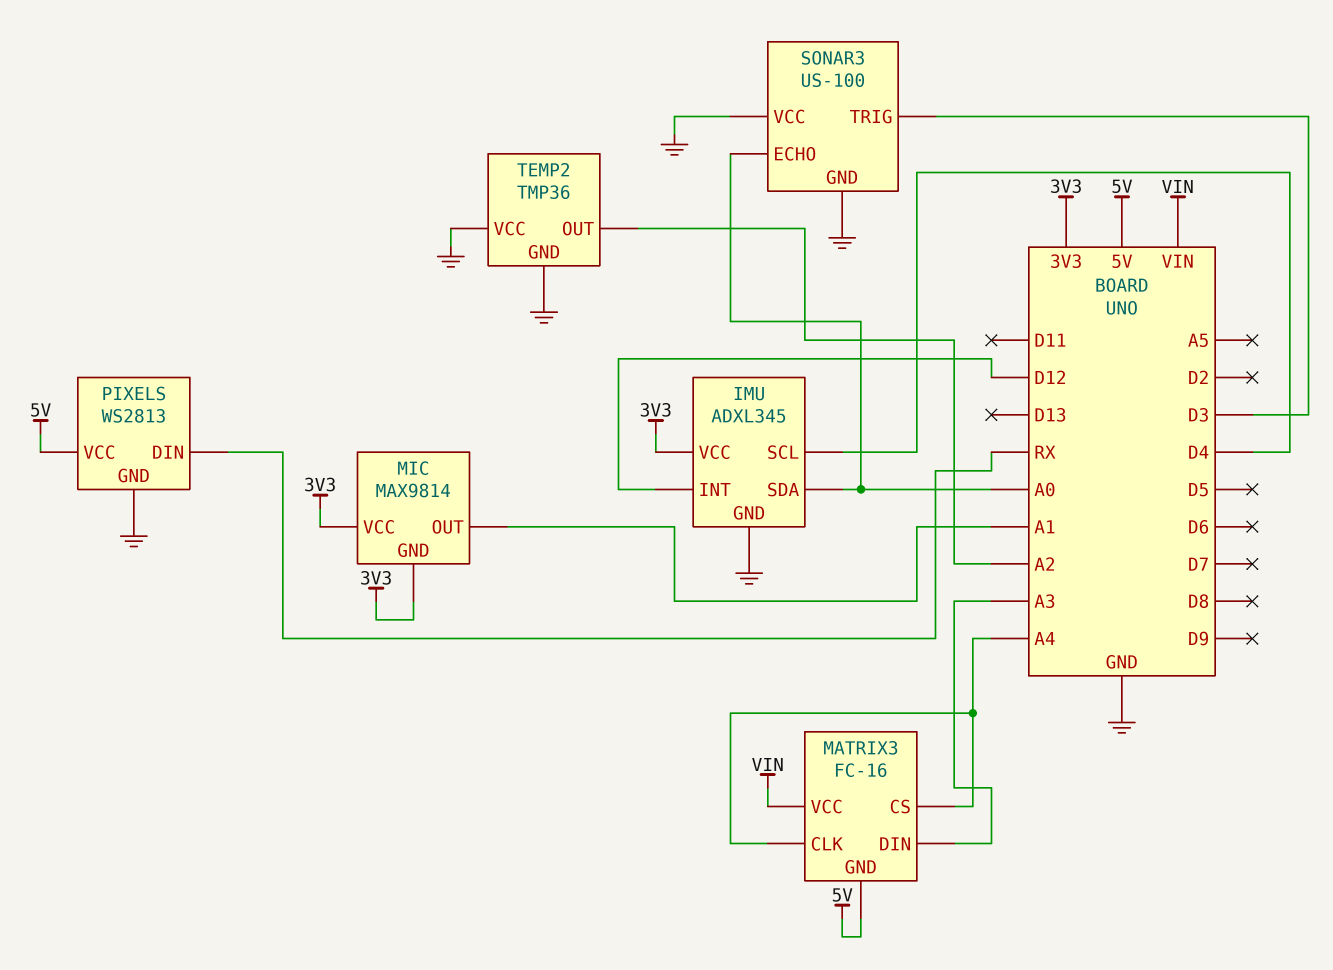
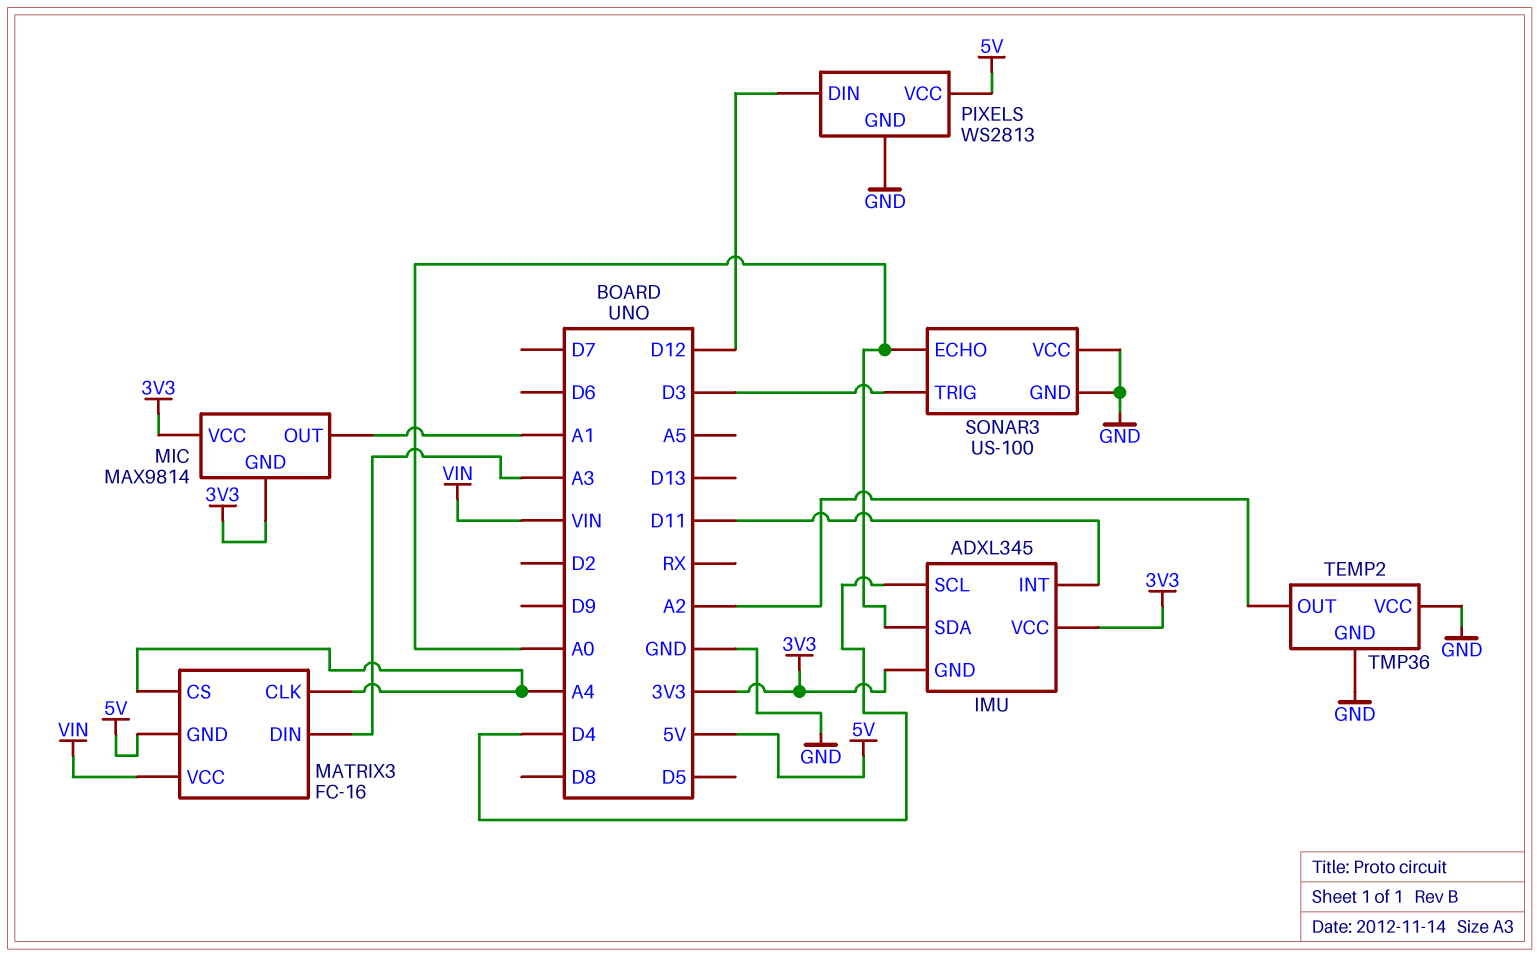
IMU pin GND: GND -> 3V3
IMU pin INT: D12 -> D11
PIXELS pin DIN: RX -> D12

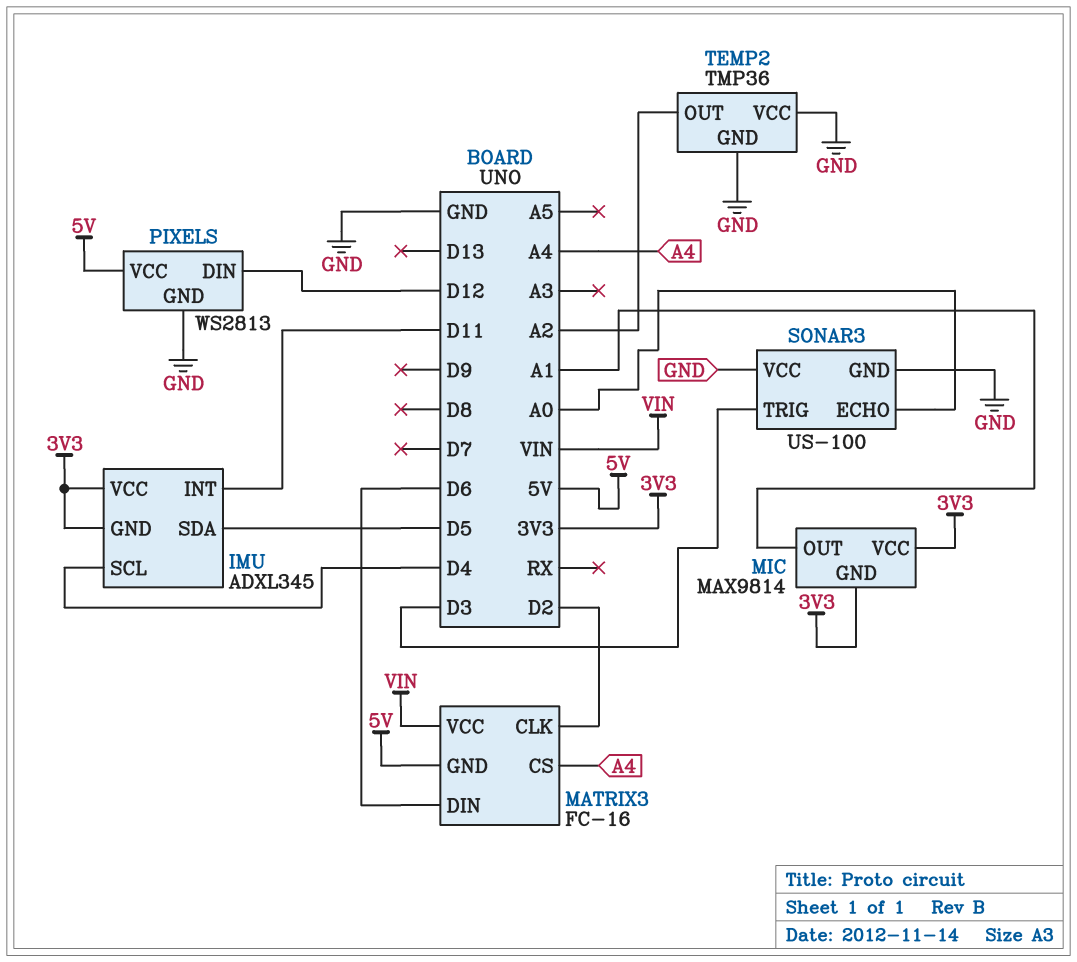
IMU pin SDA: A0 -> D5
MATRIX3 pin CLK: A4 -> D2
MATRIX3 pin DIN: A3 -> D6

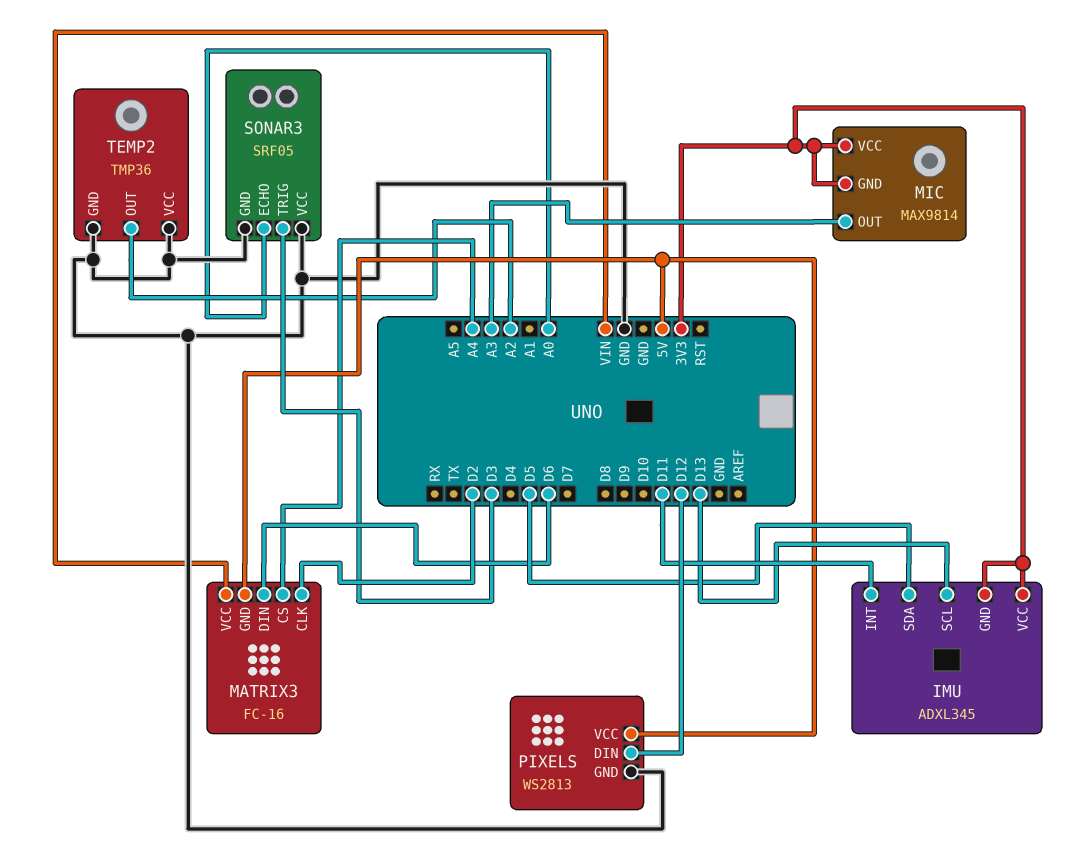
IMU pin SCL: D4 -> D13
MIC pin OUT: A1 -> A3
SONAR3: US-100 -> SRF05

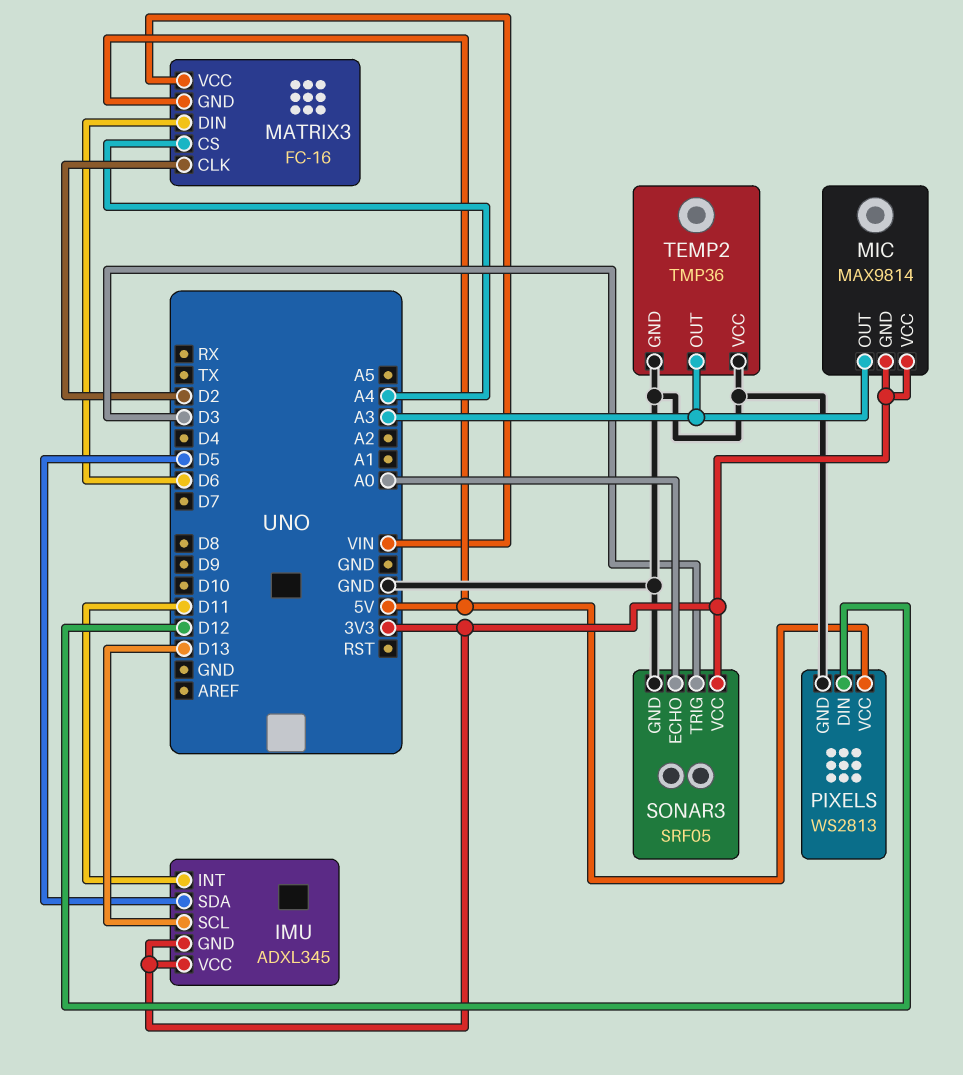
SONAR3 pin VCC: GND -> 3V3
TEMP2 pin OUT: A2 -> A3

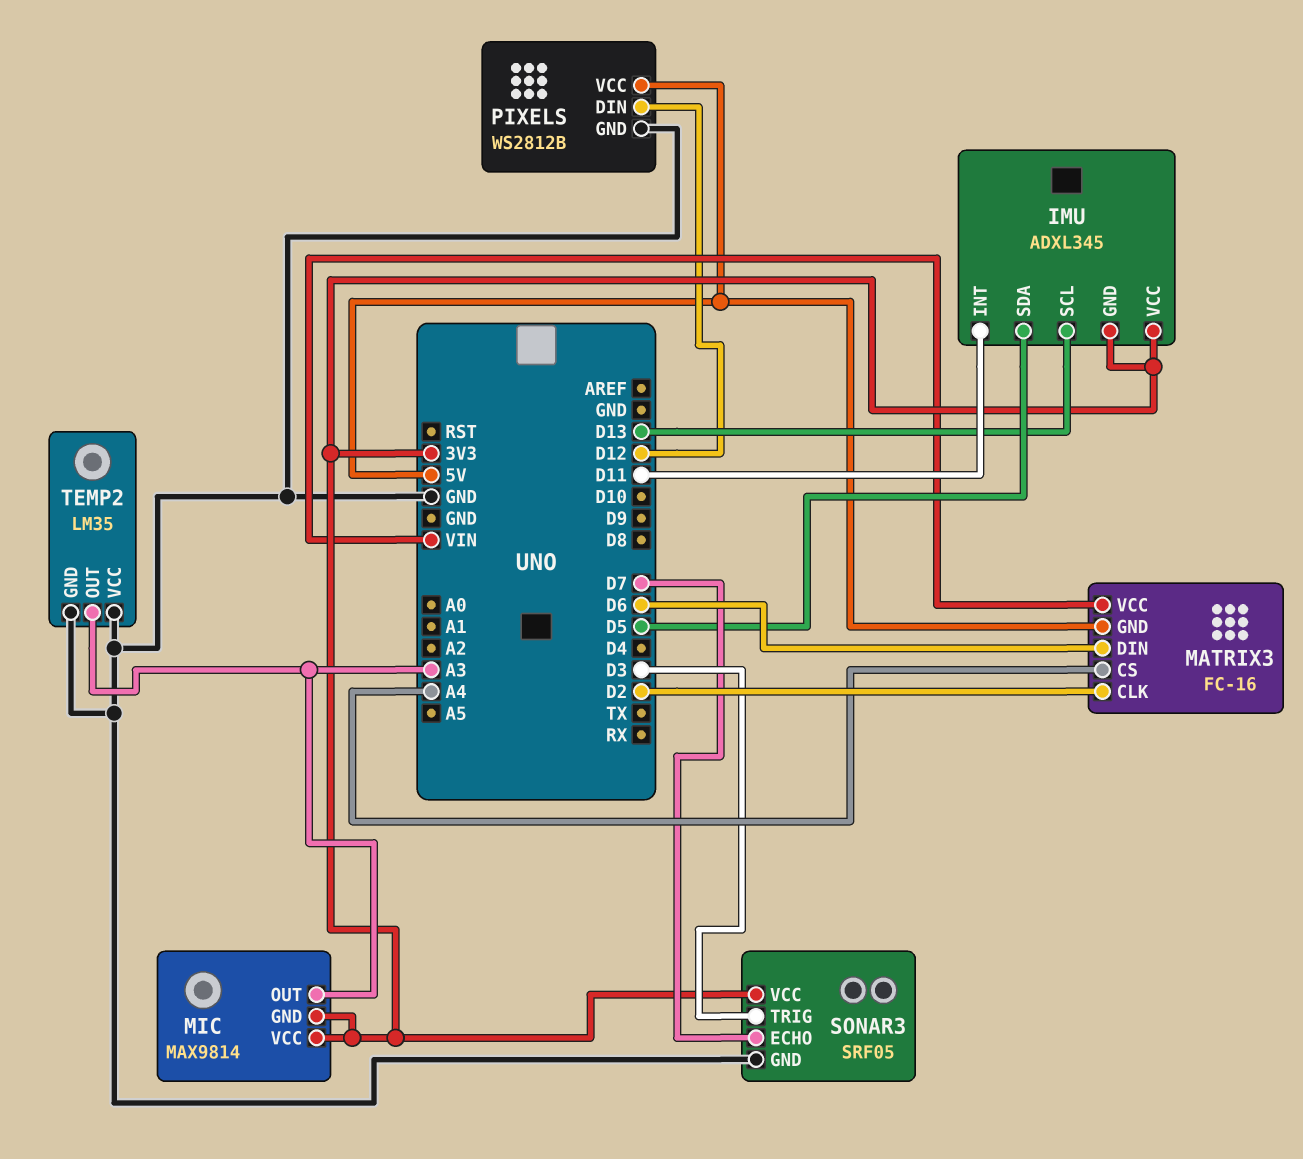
PIXELS: WS2813 -> WS2812B
SONAR3 pin ECHO: A0 -> D7
TEMP2: TMP36 -> LM35

